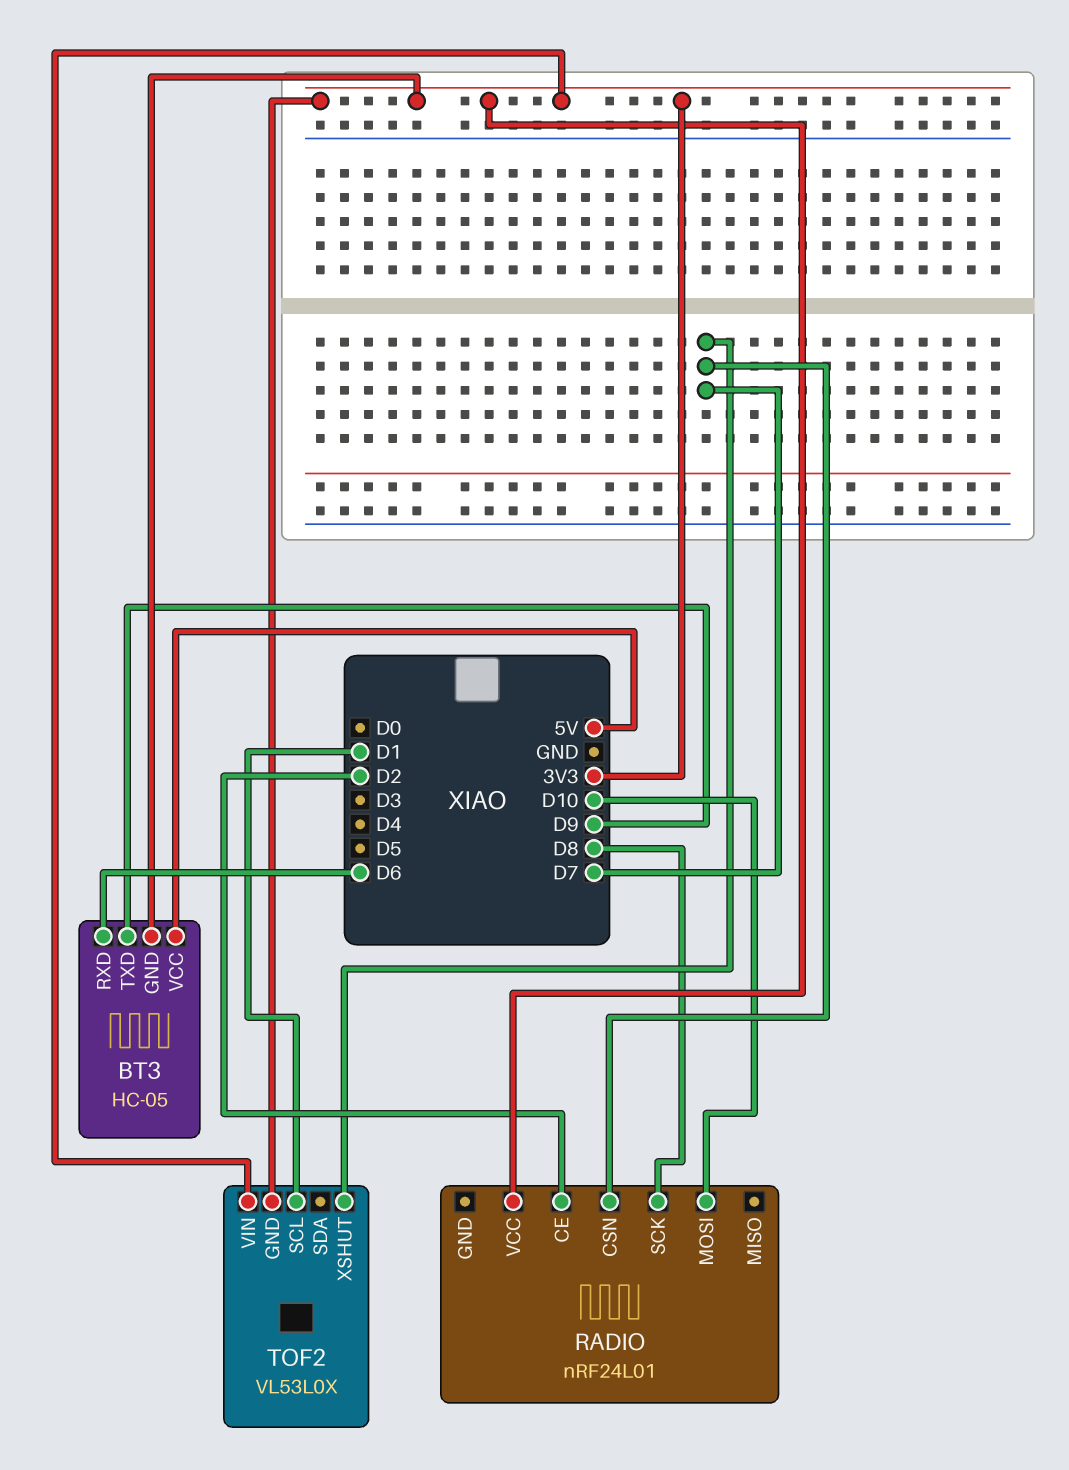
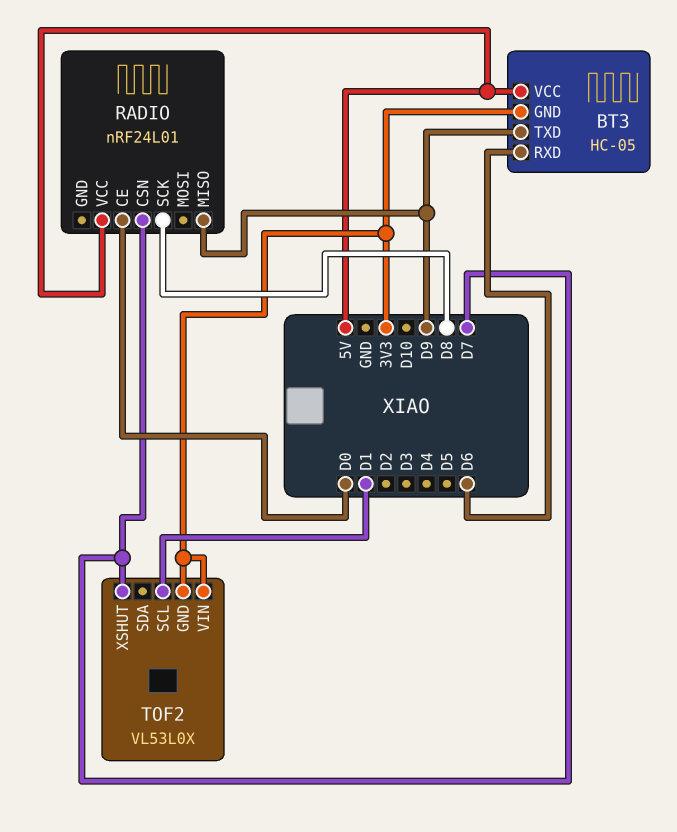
RADIO pin CE: D2 -> D0
RADIO pin MISO: none -> D9
RADIO pin MOSI: D10 -> none
RADIO pin VCC: 3V3 -> 5V

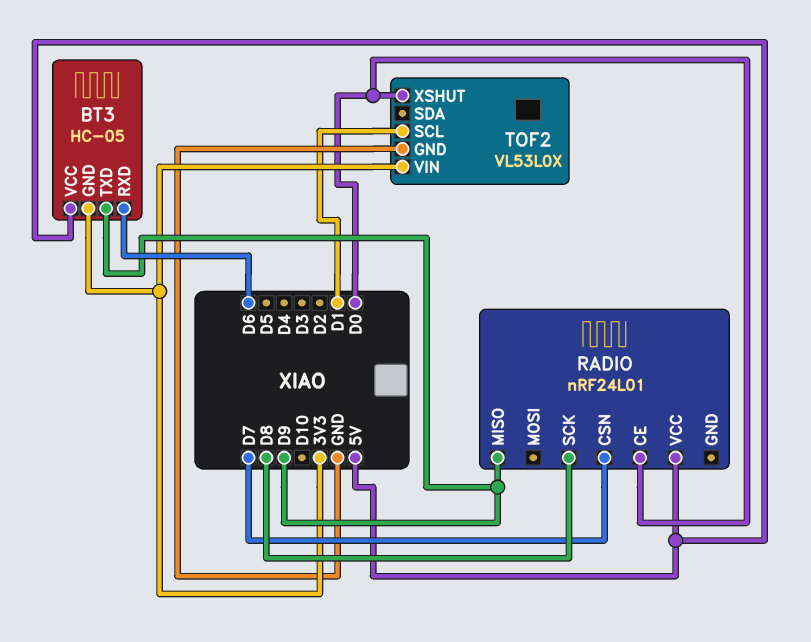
TOF2 pin GND: 3V3 -> GND
TOF2 pin XSHUT: D7 -> D0

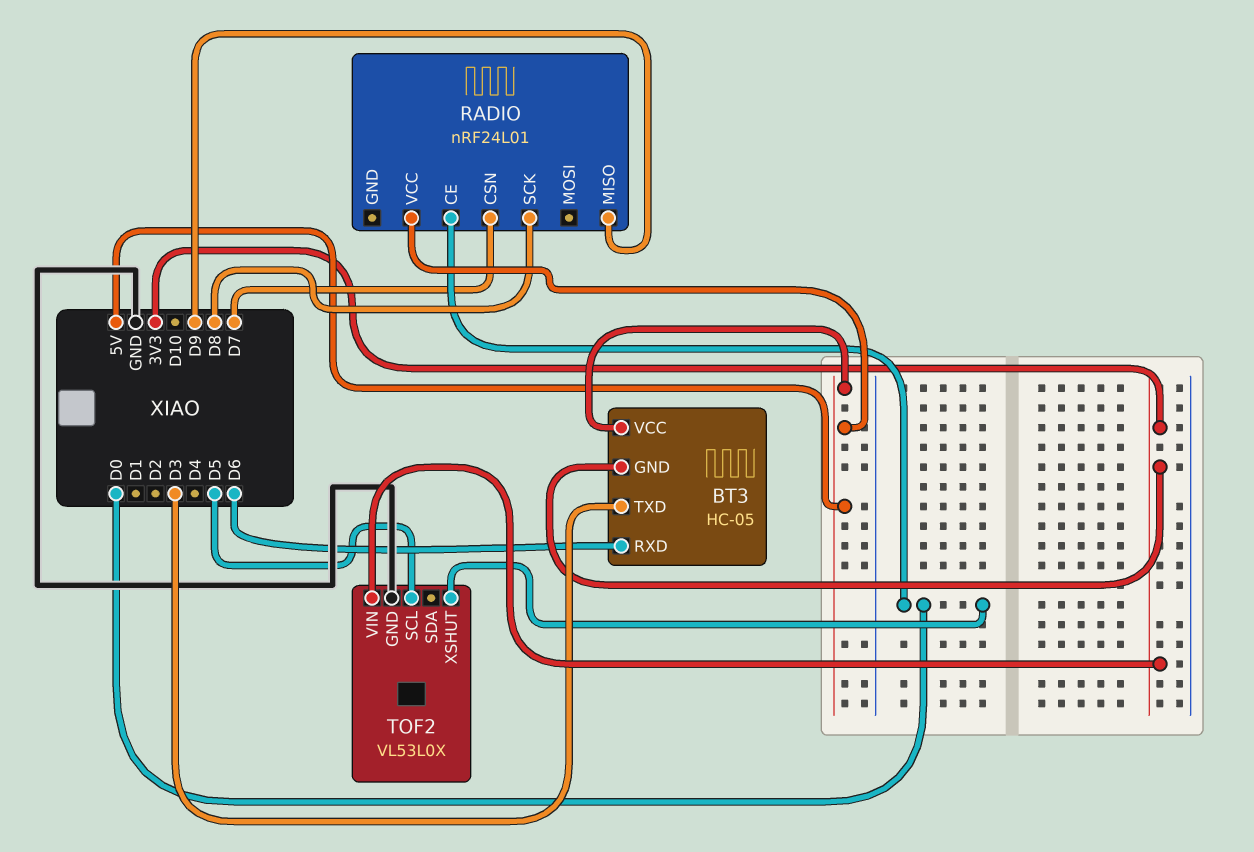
BT3 pin TXD: D9 -> D3
TOF2 pin SCL: D1 -> D5

